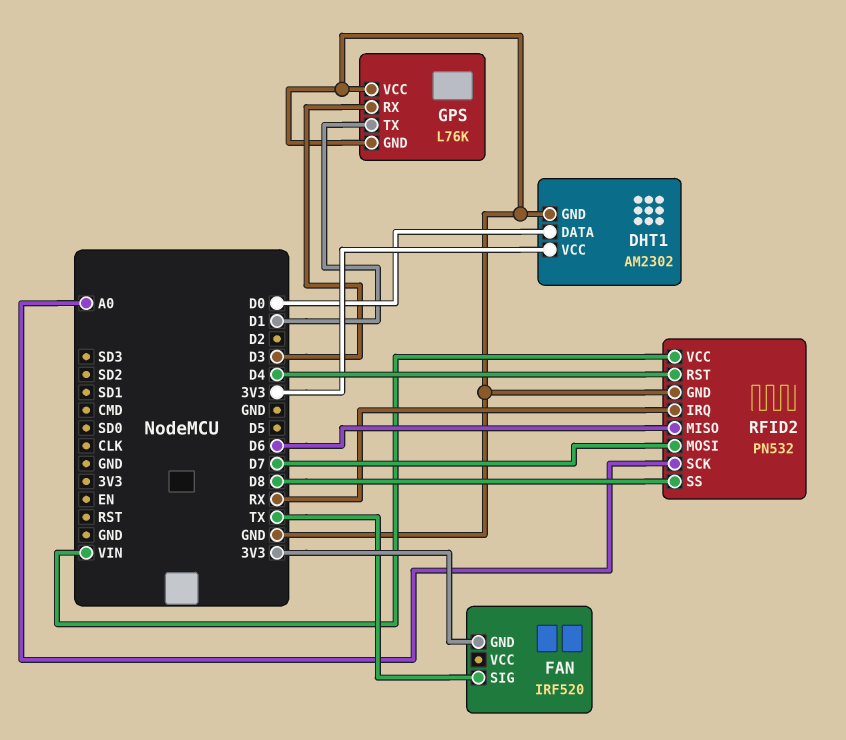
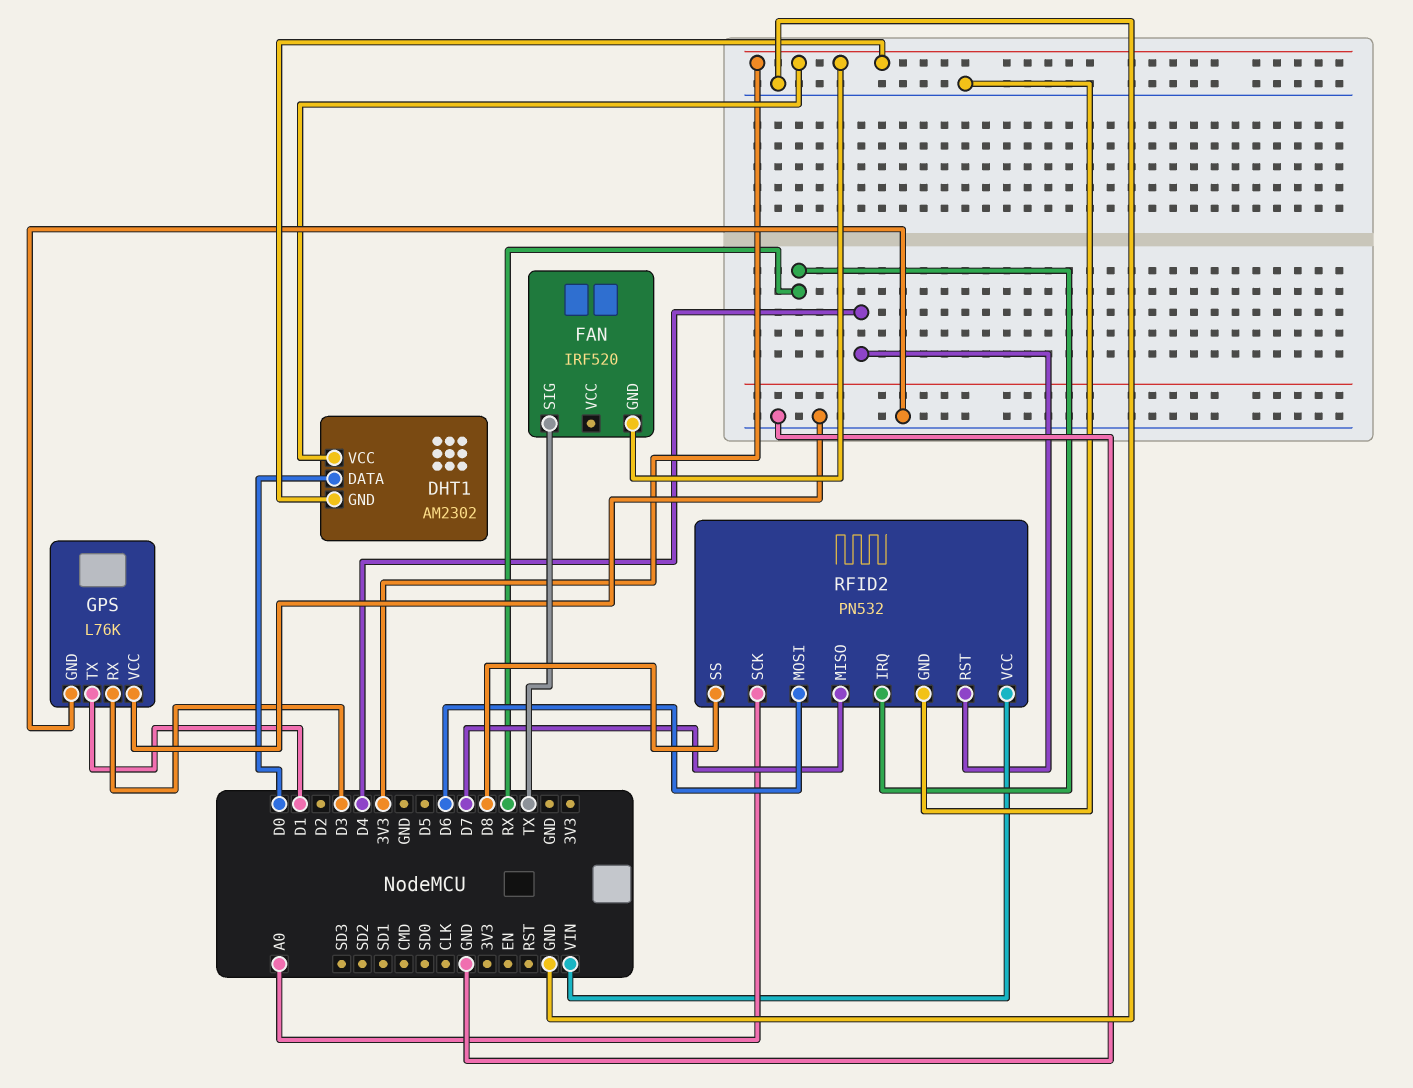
DHT1 pin GND: GND -> 3V3
RFID2 pin MISO: D6 -> D7
RFID2 pin MOSI: D7 -> D6

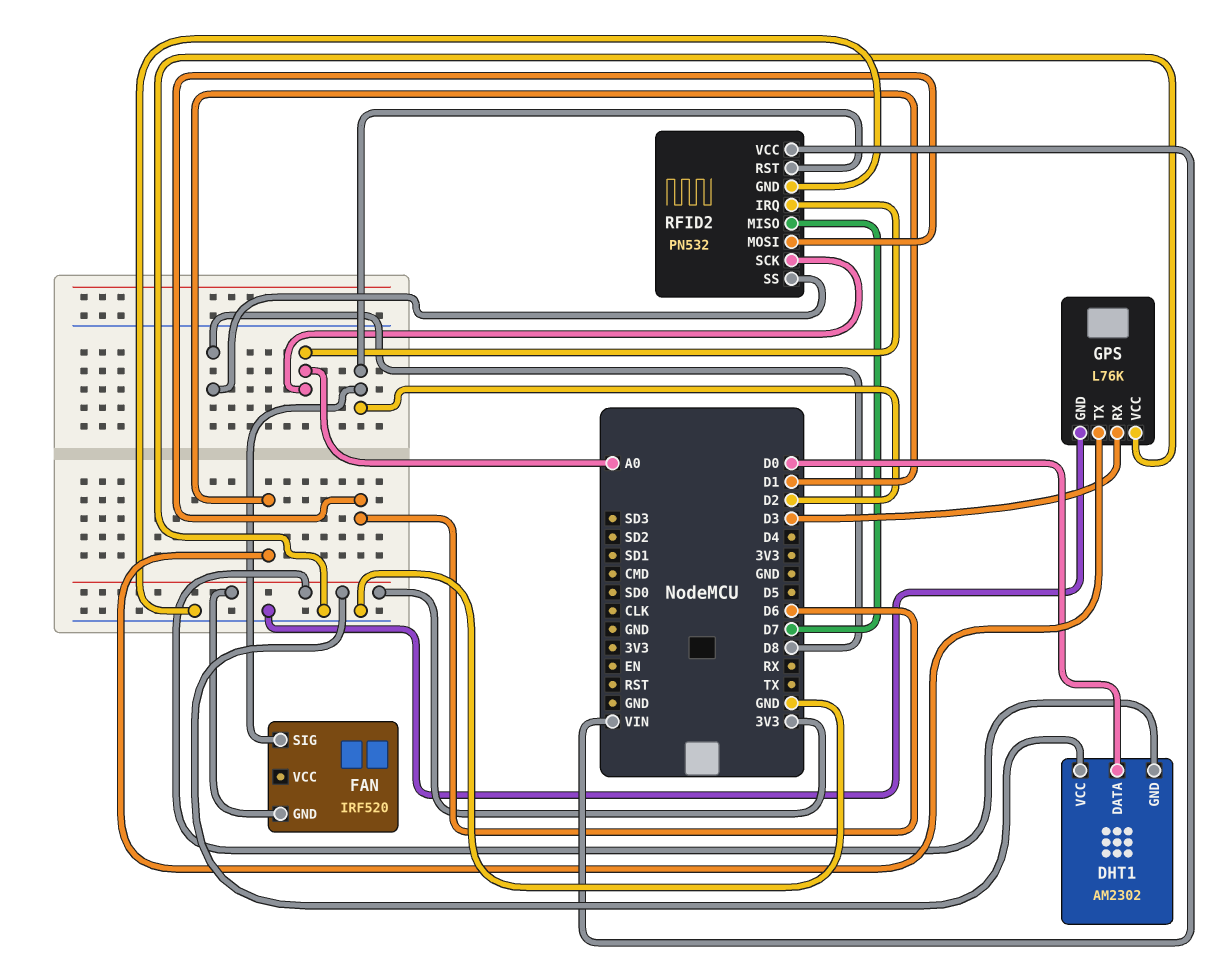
FAN pin SIG: TX -> D2
RFID2 pin IRQ: RX -> A0
RFID2 pin RST: D4 -> D2

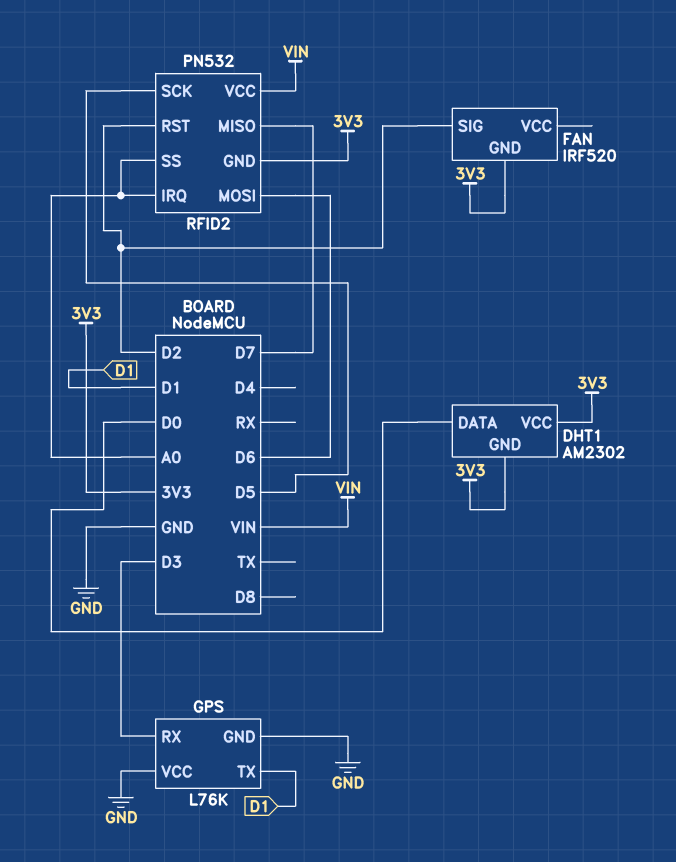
RFID2 pin GND: GND -> 3V3
RFID2 pin SCK: A0 -> D5
RFID2 pin SS: D8 -> A0

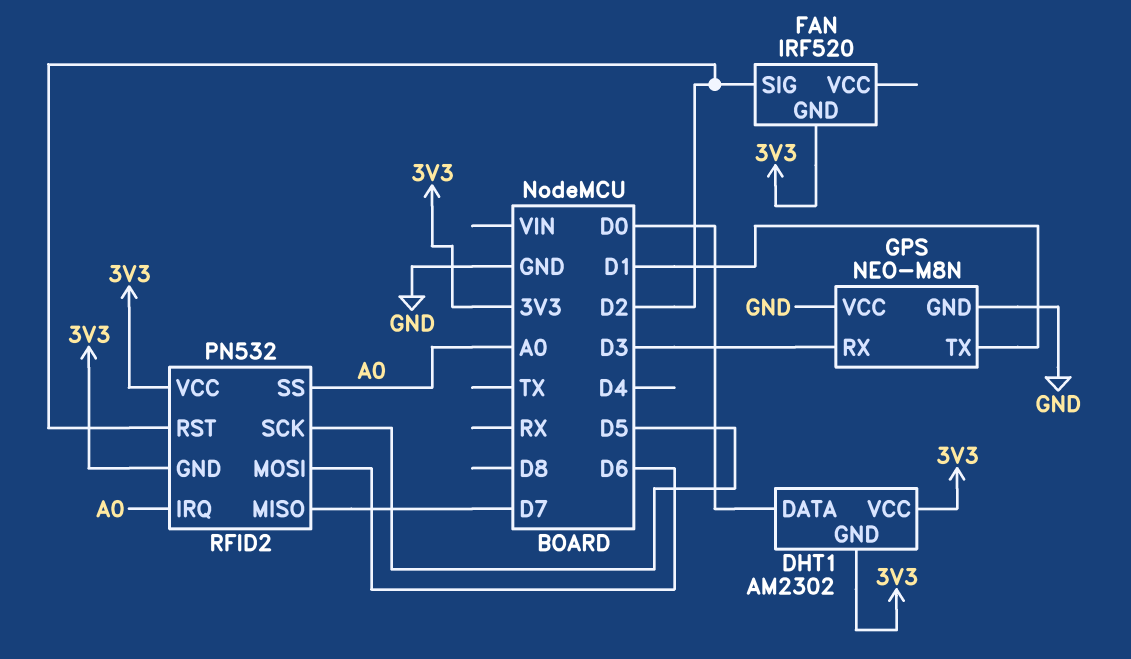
GPS: L76K -> NEO-M8N
RFID2 pin VCC: VIN -> 3V3

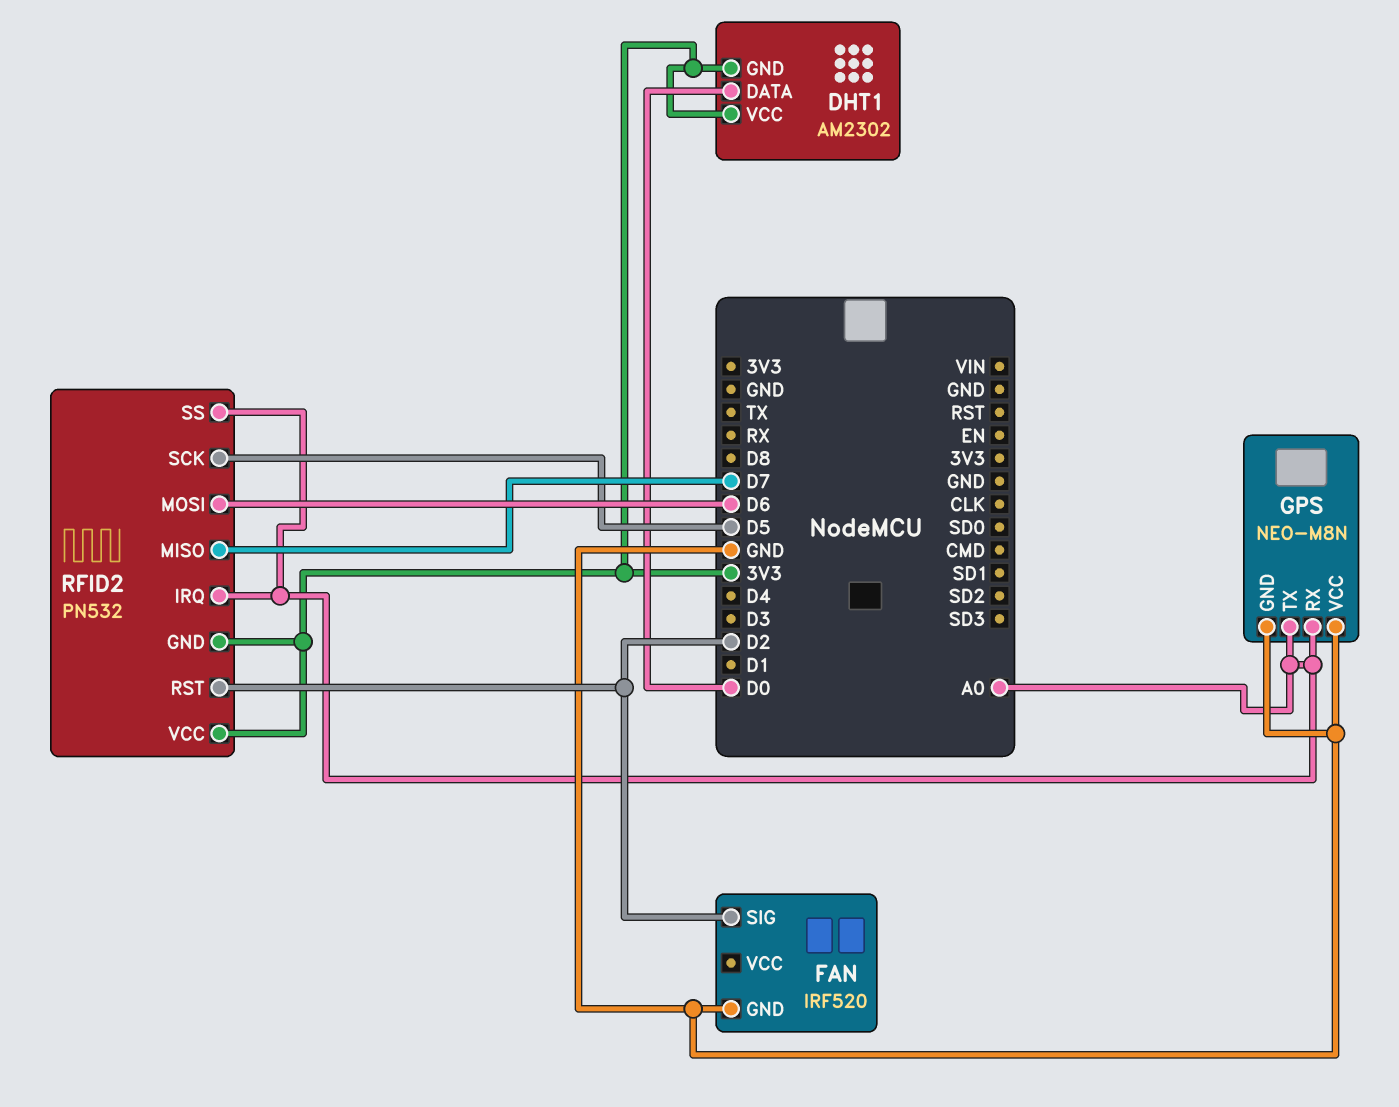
FAN pin GND: 3V3 -> GND
GPS pin RX: D3 -> A0
GPS pin TX: D1 -> A0

